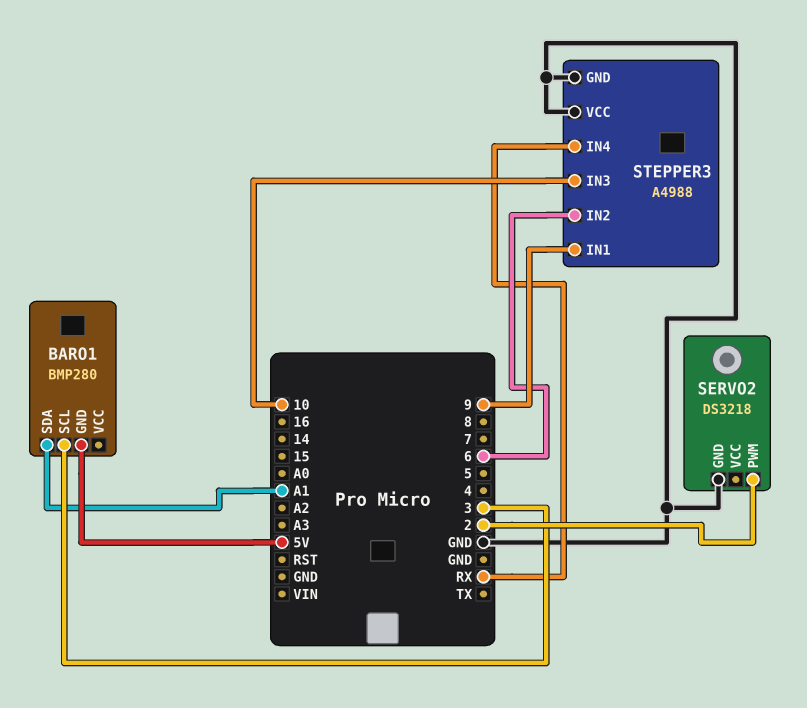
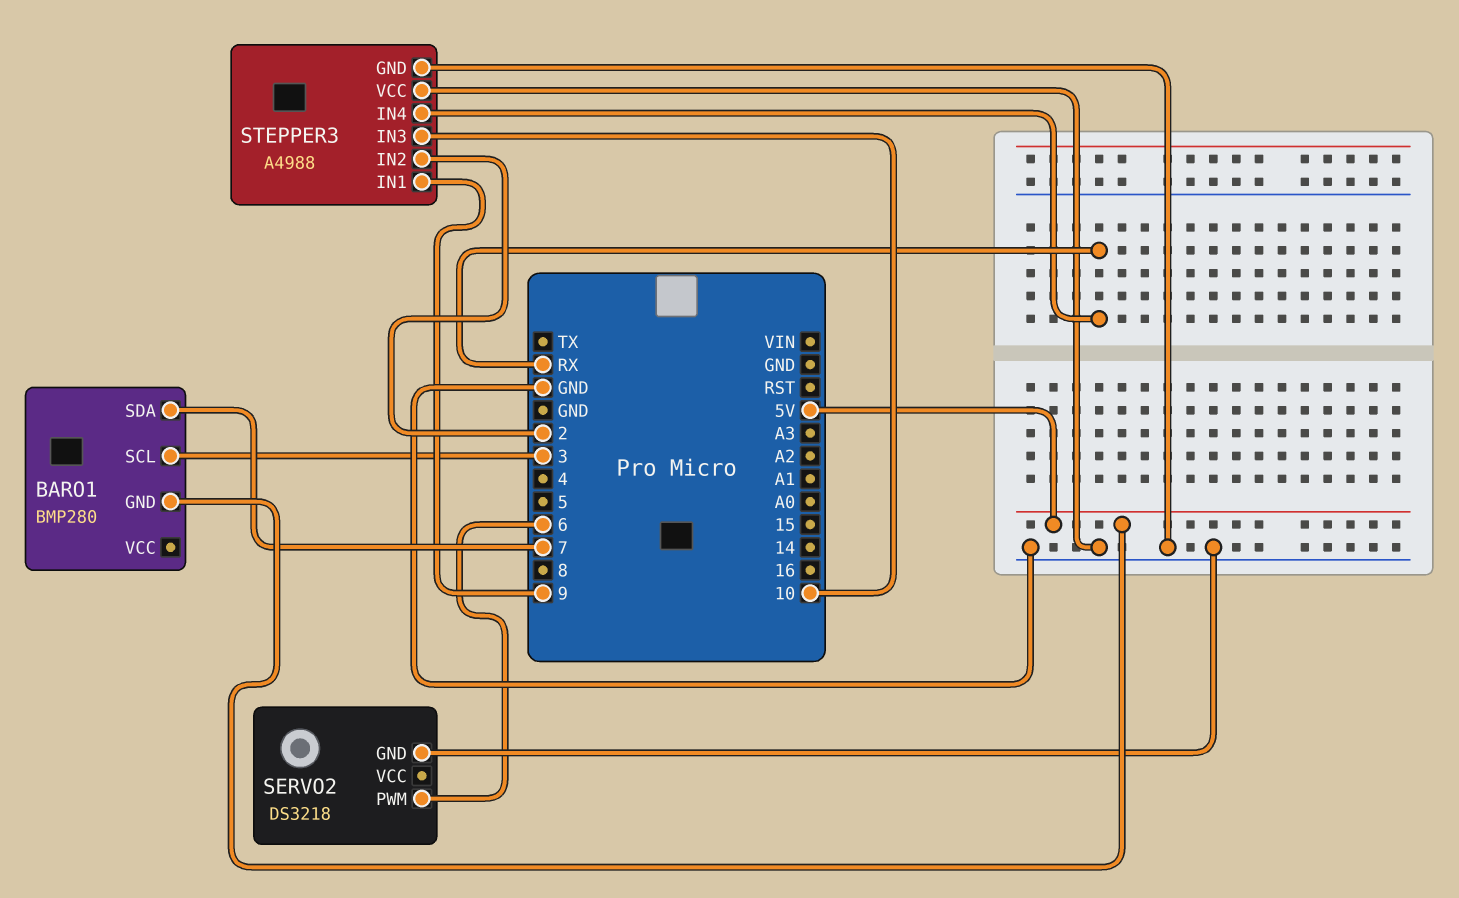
BARO1 pin SDA: A1 -> 7
SERVO2 pin PWM: 2 -> 6
STEPPER3 pin IN2: 6 -> 2

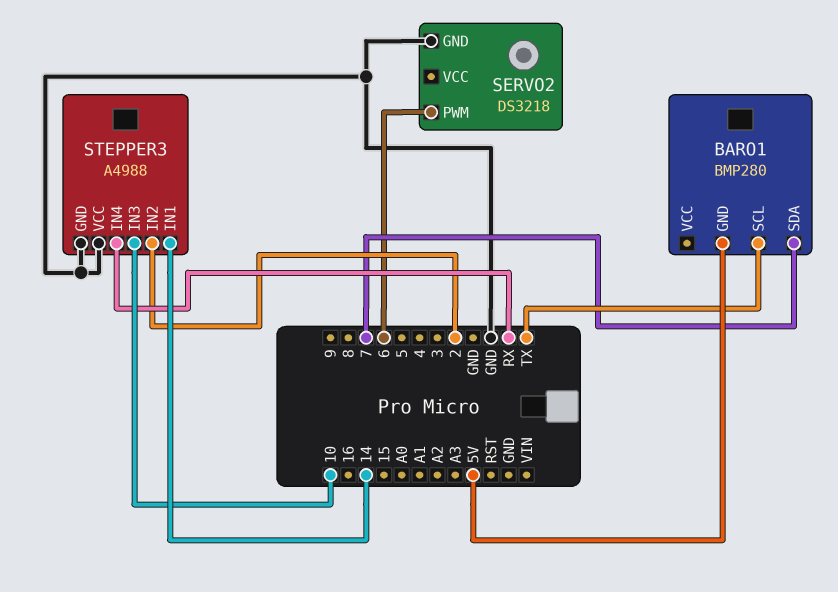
BARO1 pin SCL: 3 -> TX
STEPPER3 pin IN1: 9 -> 14

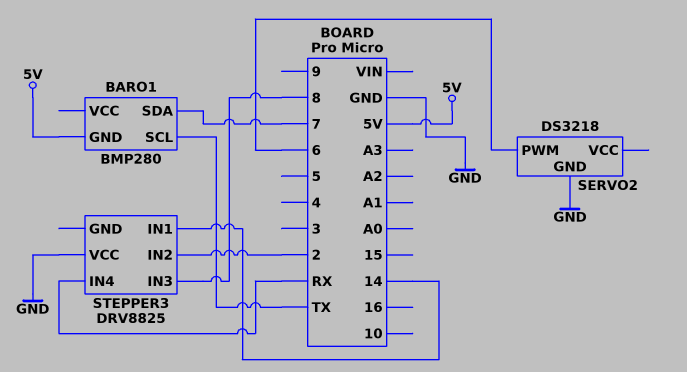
STEPPER3: A4988 -> DRV8825
STEPPER3 pin GND: GND -> none
STEPPER3 pin IN3: 10 -> 8

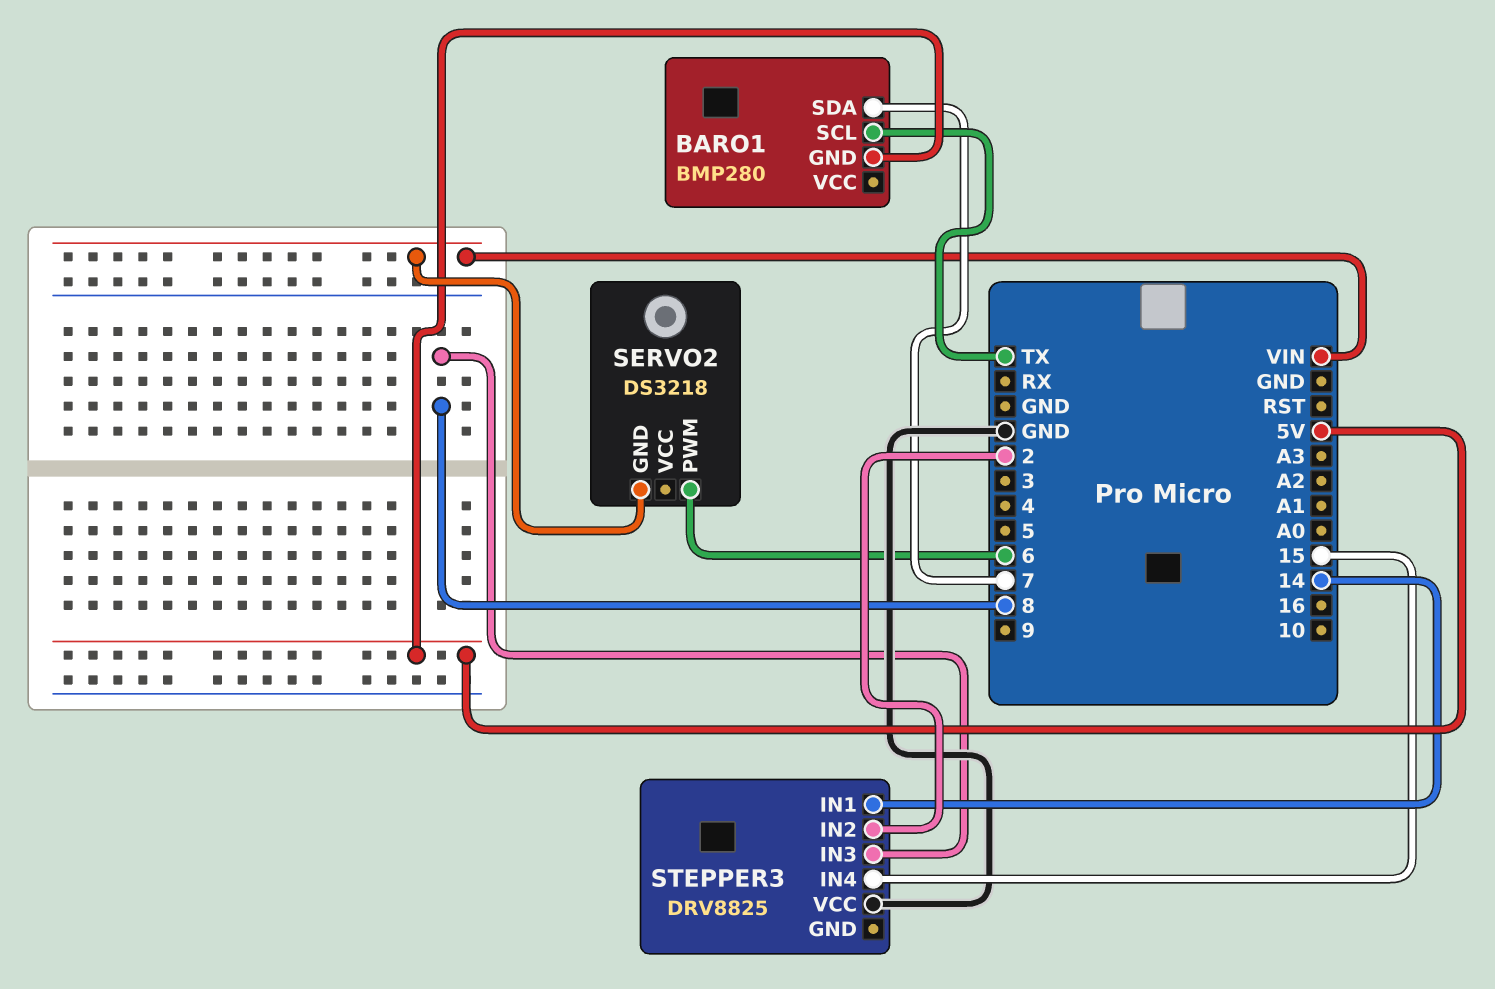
SERVO2 pin GND: GND -> VIN
STEPPER3 pin IN4: RX -> 15

